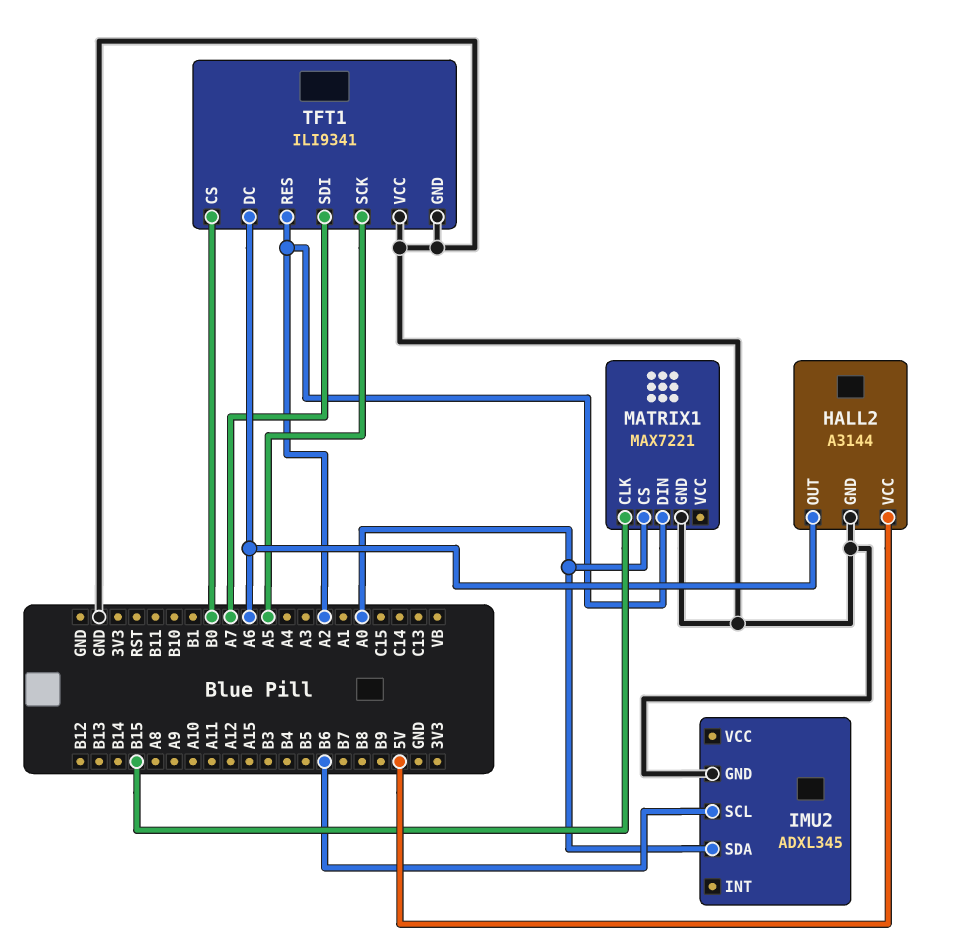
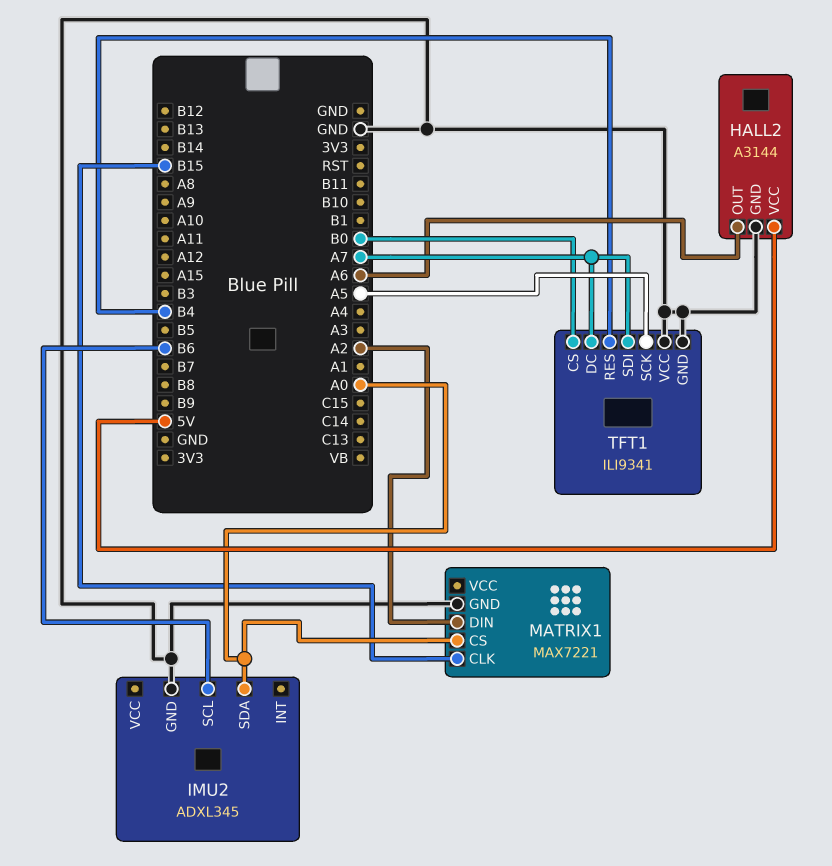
TFT1 pin DC: A6 -> A7
TFT1 pin RES: A2 -> B4

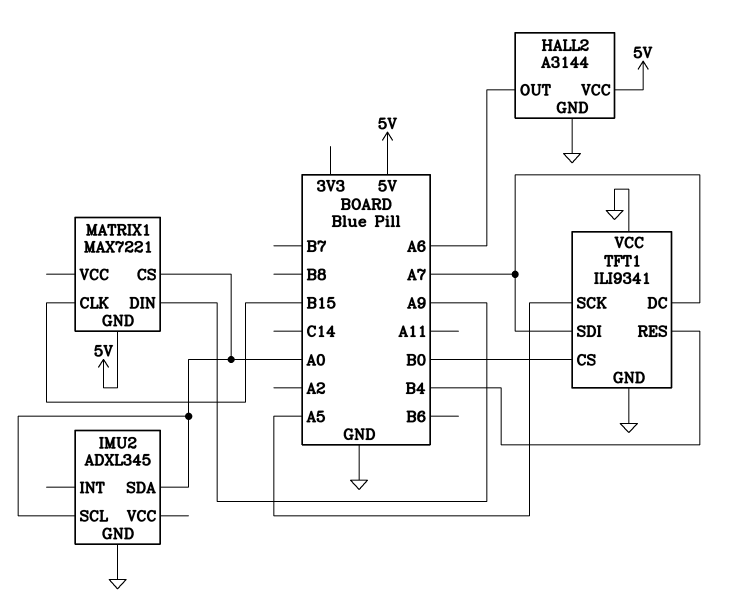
IMU2 pin SCL: B6 -> A0
MATRIX1 pin DIN: A2 -> A9
MATRIX1 pin GND: GND -> 5V

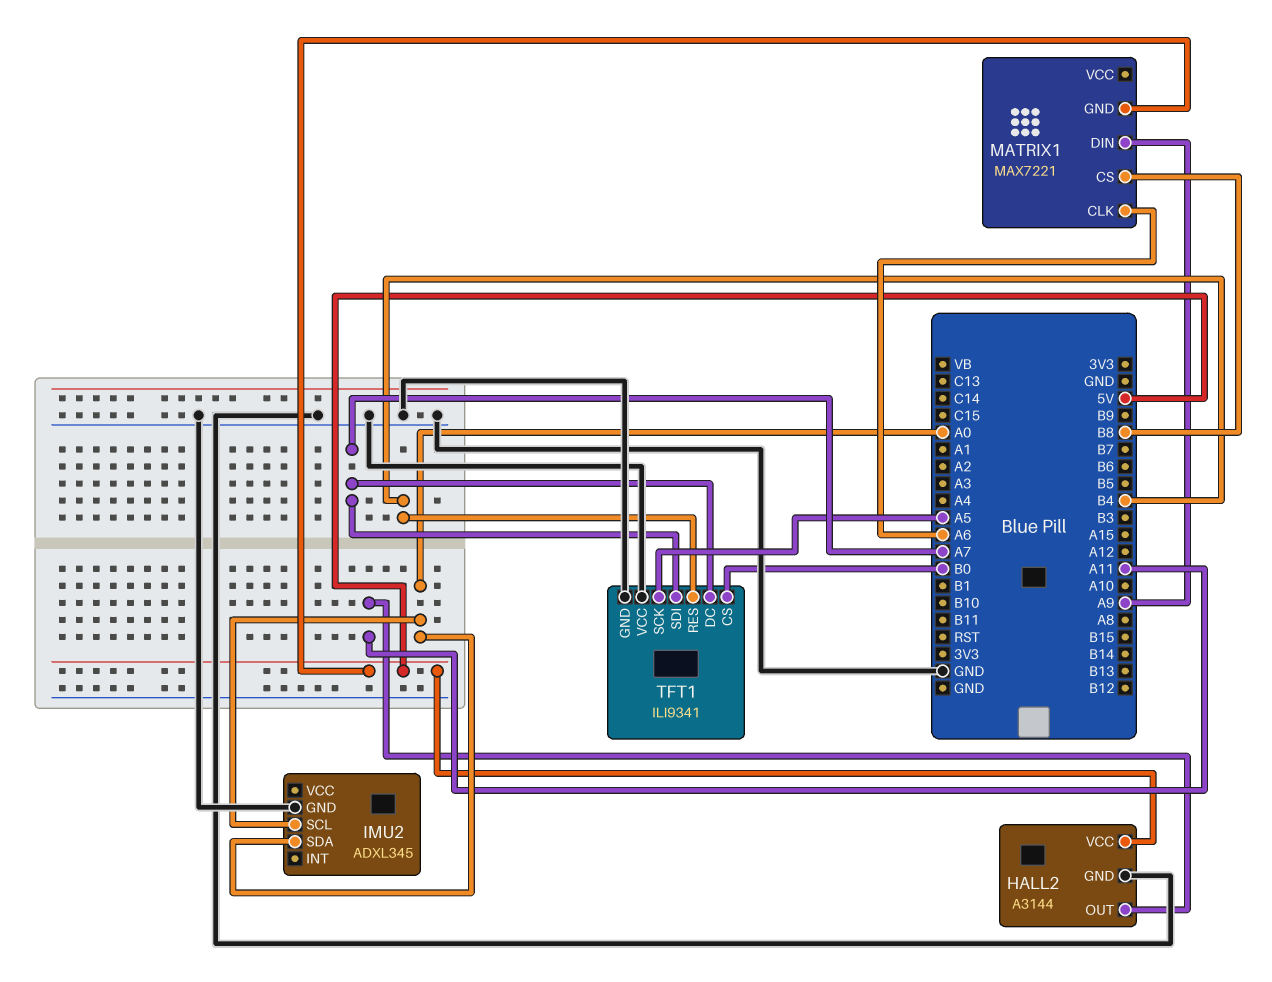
HALL2 pin OUT: A6 -> A11
MATRIX1 pin CLK: B15 -> A6
MATRIX1 pin CS: A0 -> B8

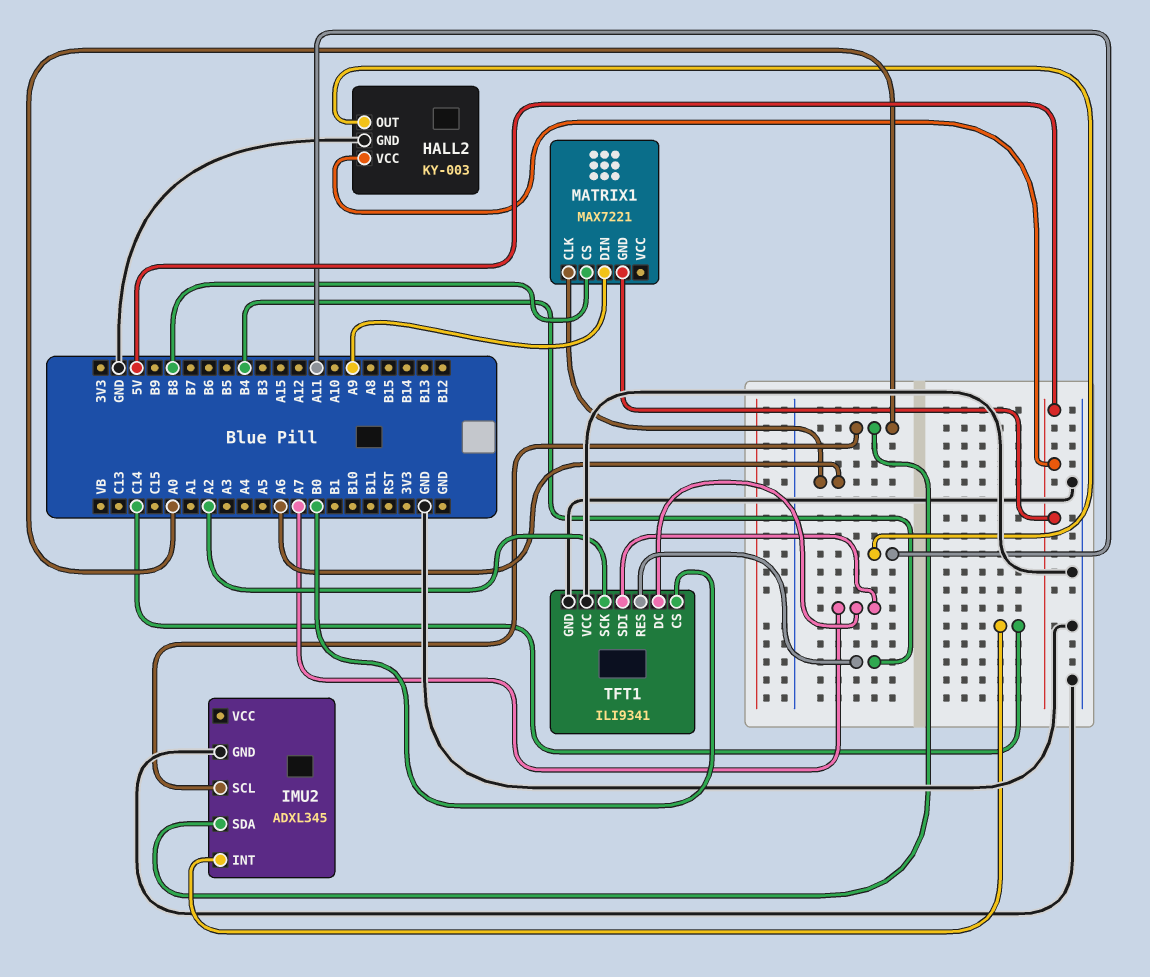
HALL2: A3144 -> KY-003
IMU2 pin INT: none -> C14
TFT1 pin SCK: A5 -> A2

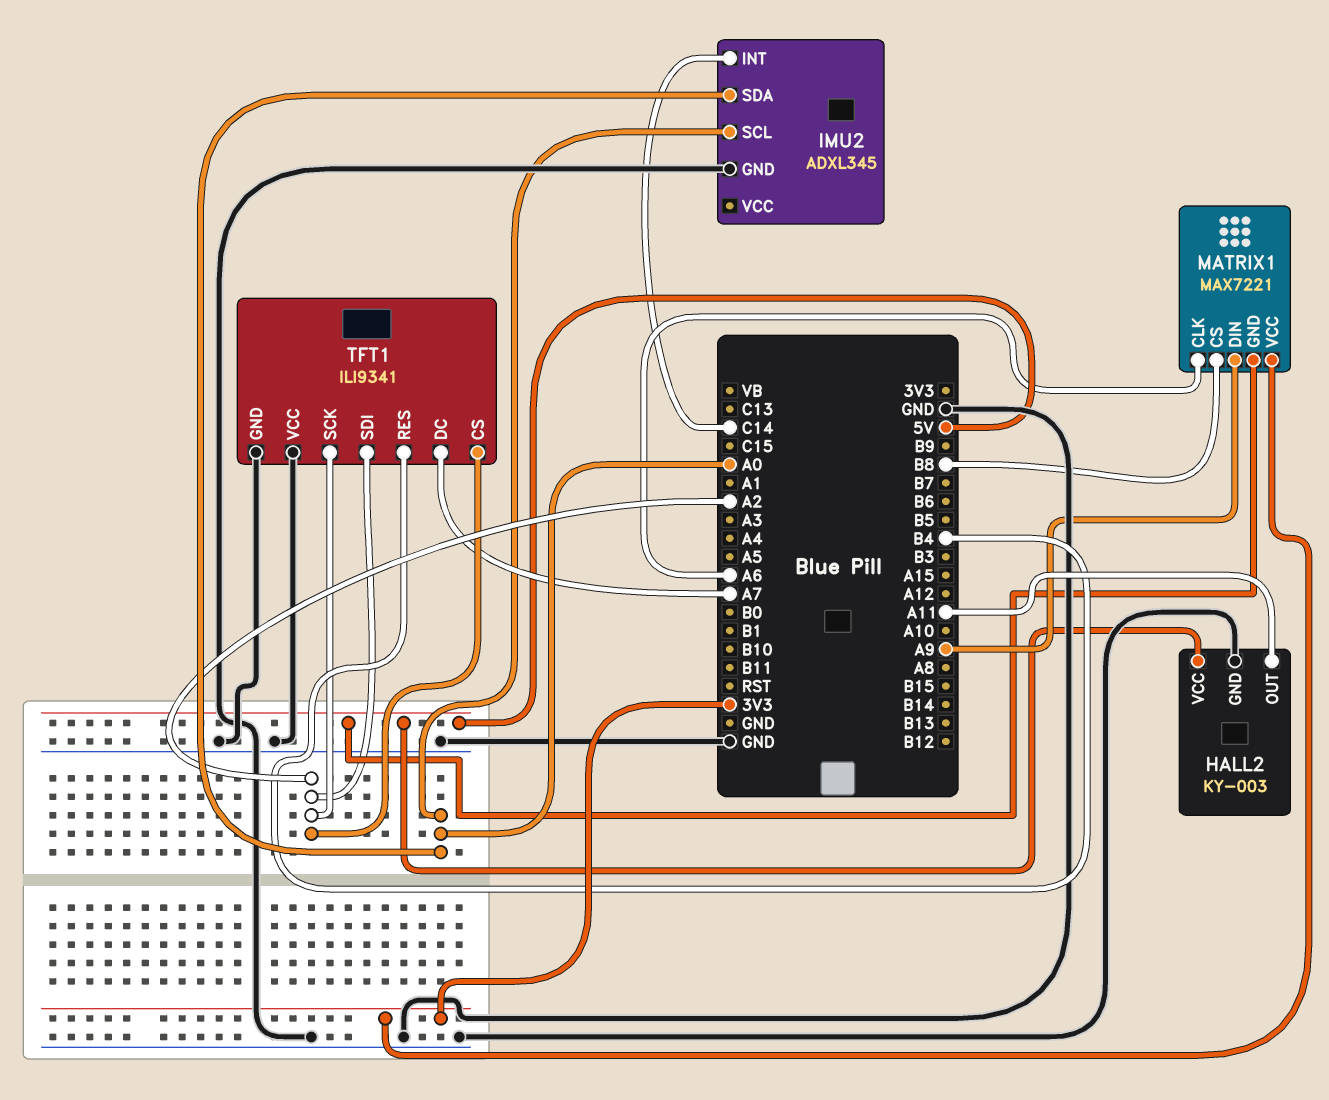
MATRIX1 pin VCC: none -> 3V3
TFT1 pin CS: B0 -> A2
TFT1 pin SDI: A7 -> A2

